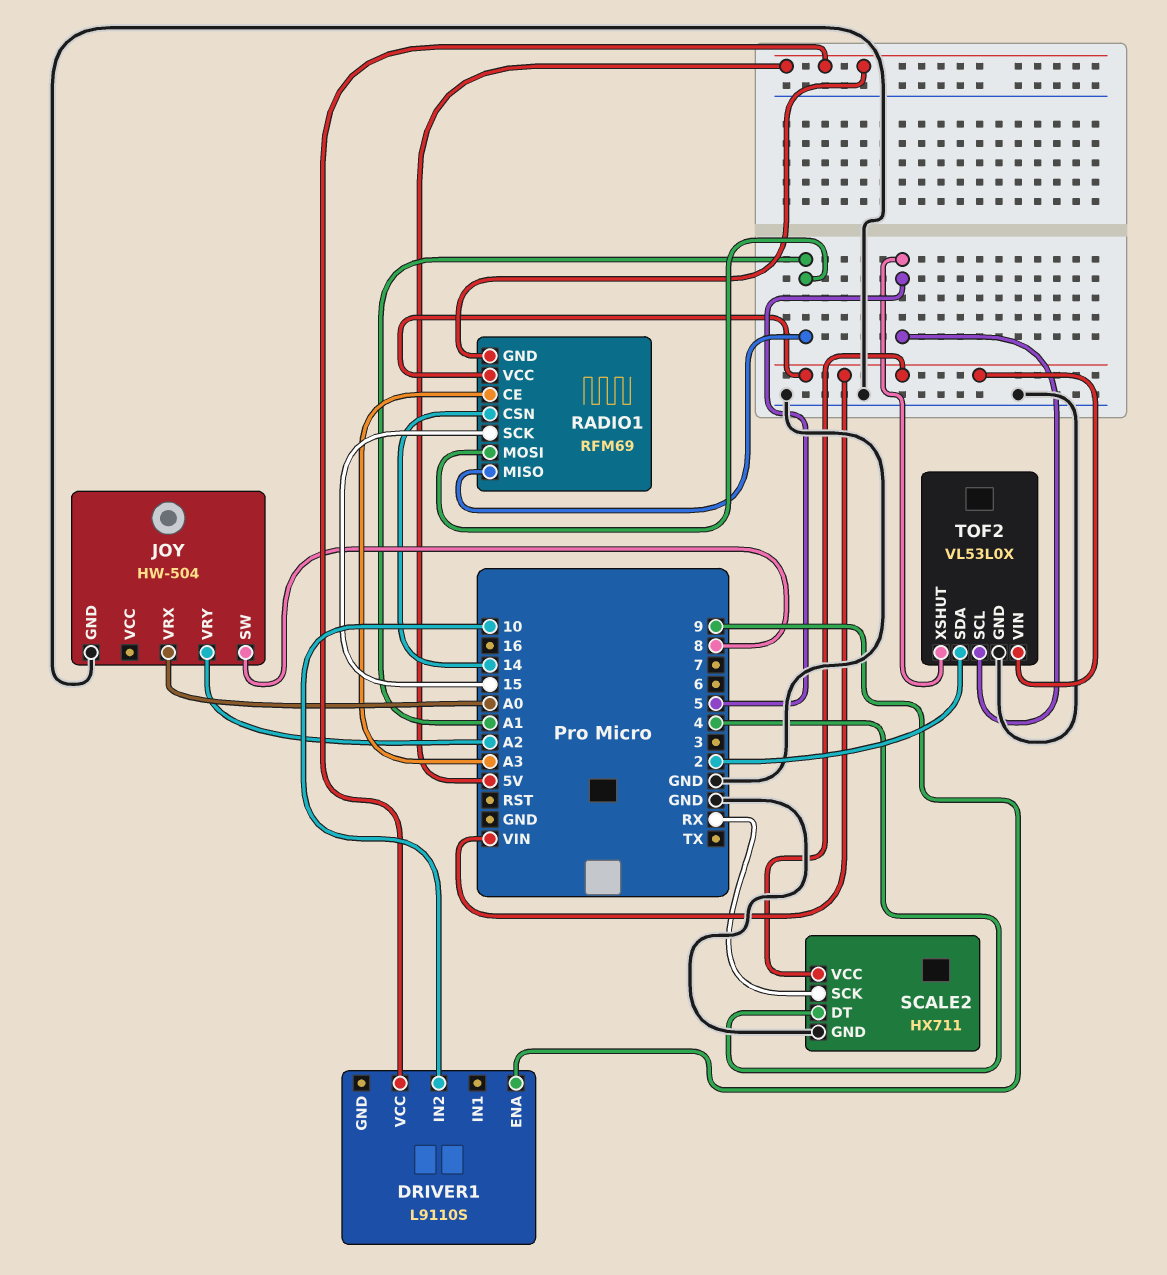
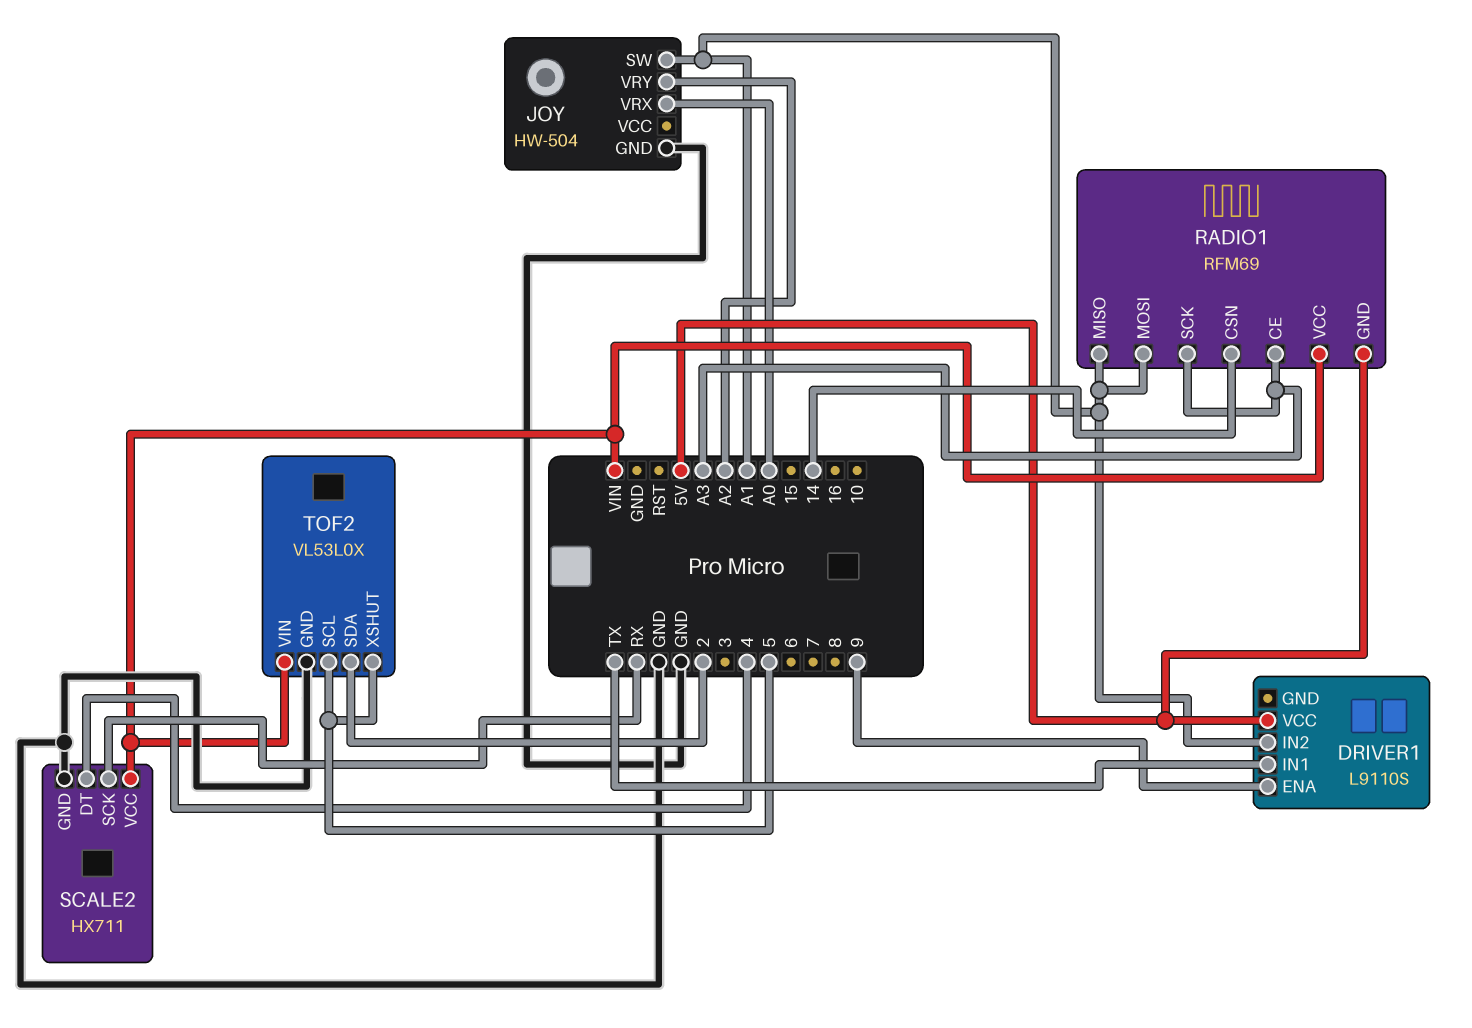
DRIVER1 pin IN1: none -> TX
DRIVER1 pin IN2: 10 -> A1
JOY pin SW: 8 -> A1
RADIO1 pin SCK: 15 -> A3

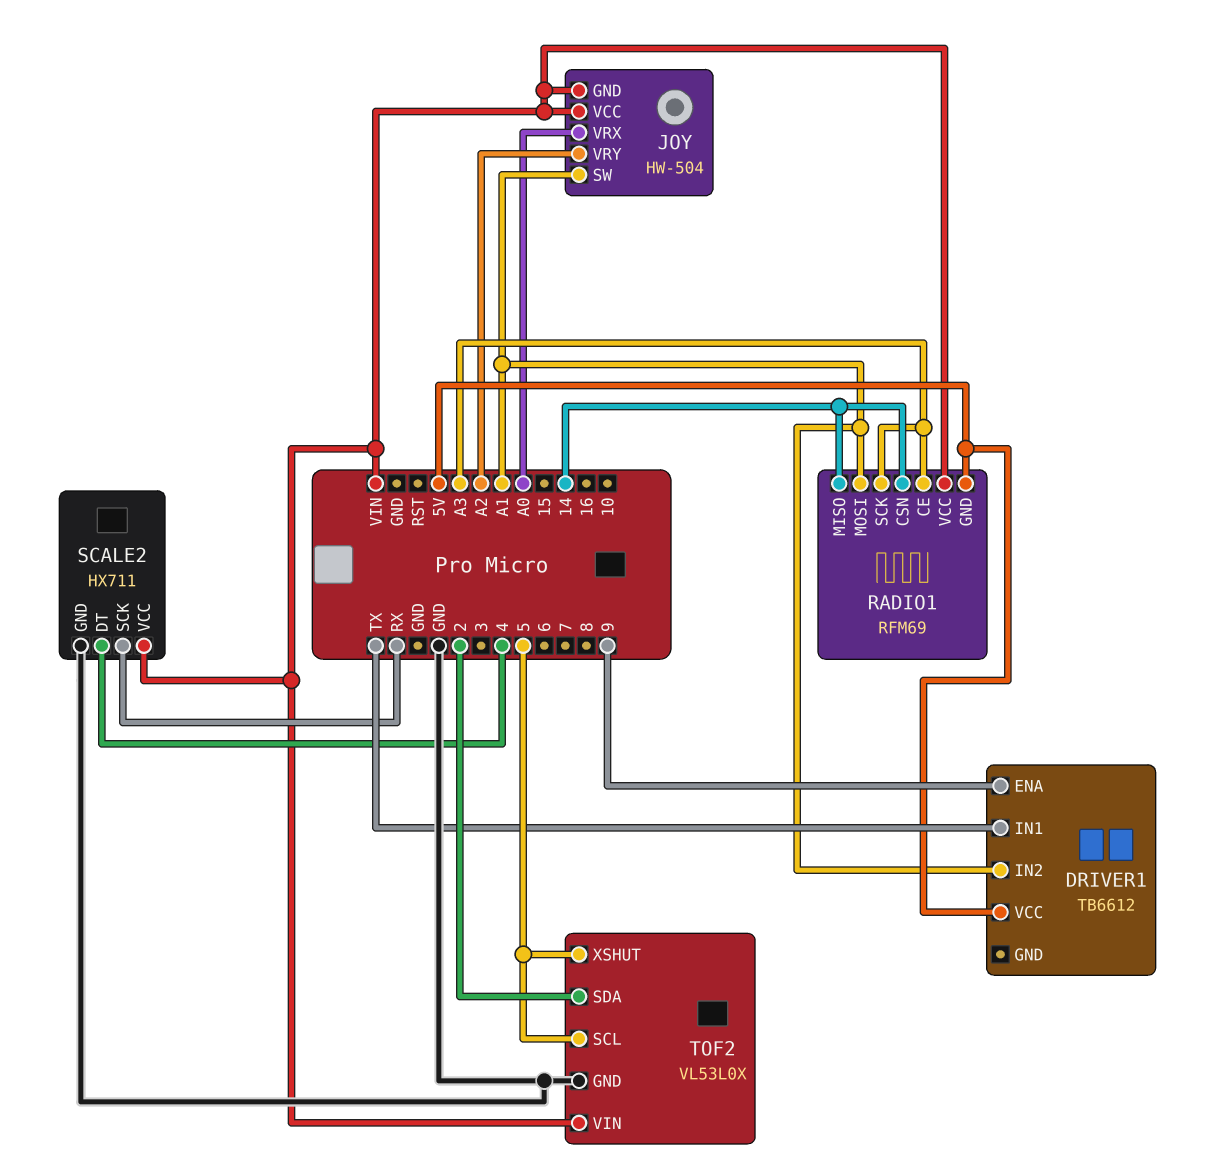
DRIVER1: L9110S -> TB6612
JOY pin GND: GND -> VIN
JOY pin VCC: none -> VIN
RADIO1 pin MISO: A1 -> 14

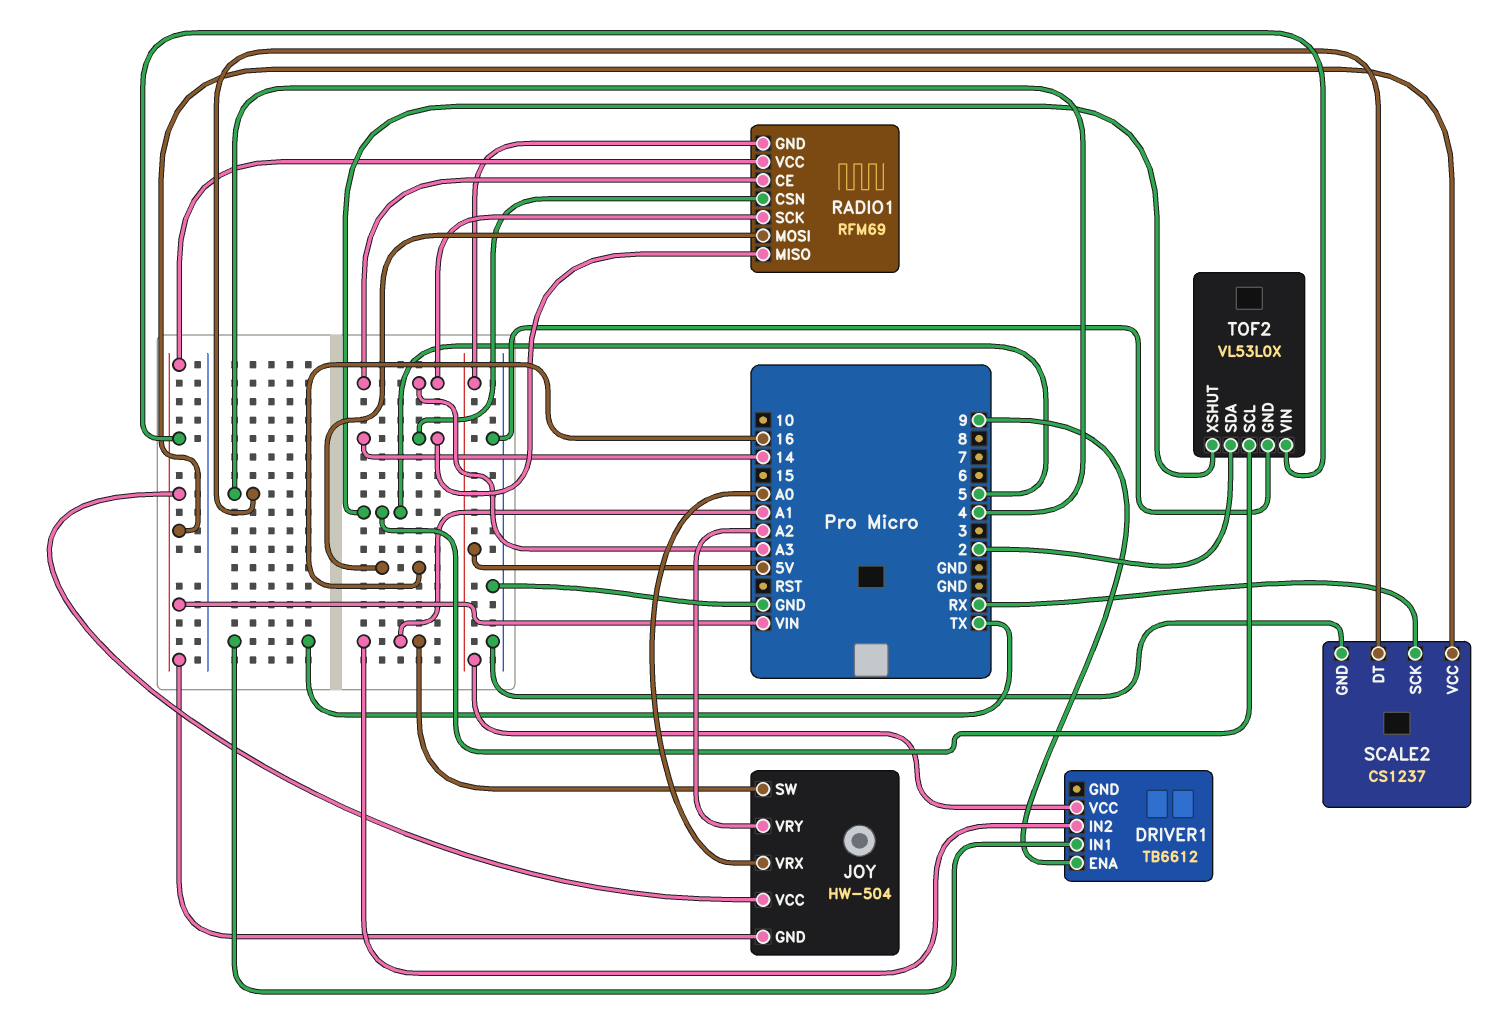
RADIO1 pin MOSI: A1 -> 16
SCALE2: HX711 -> CS1237

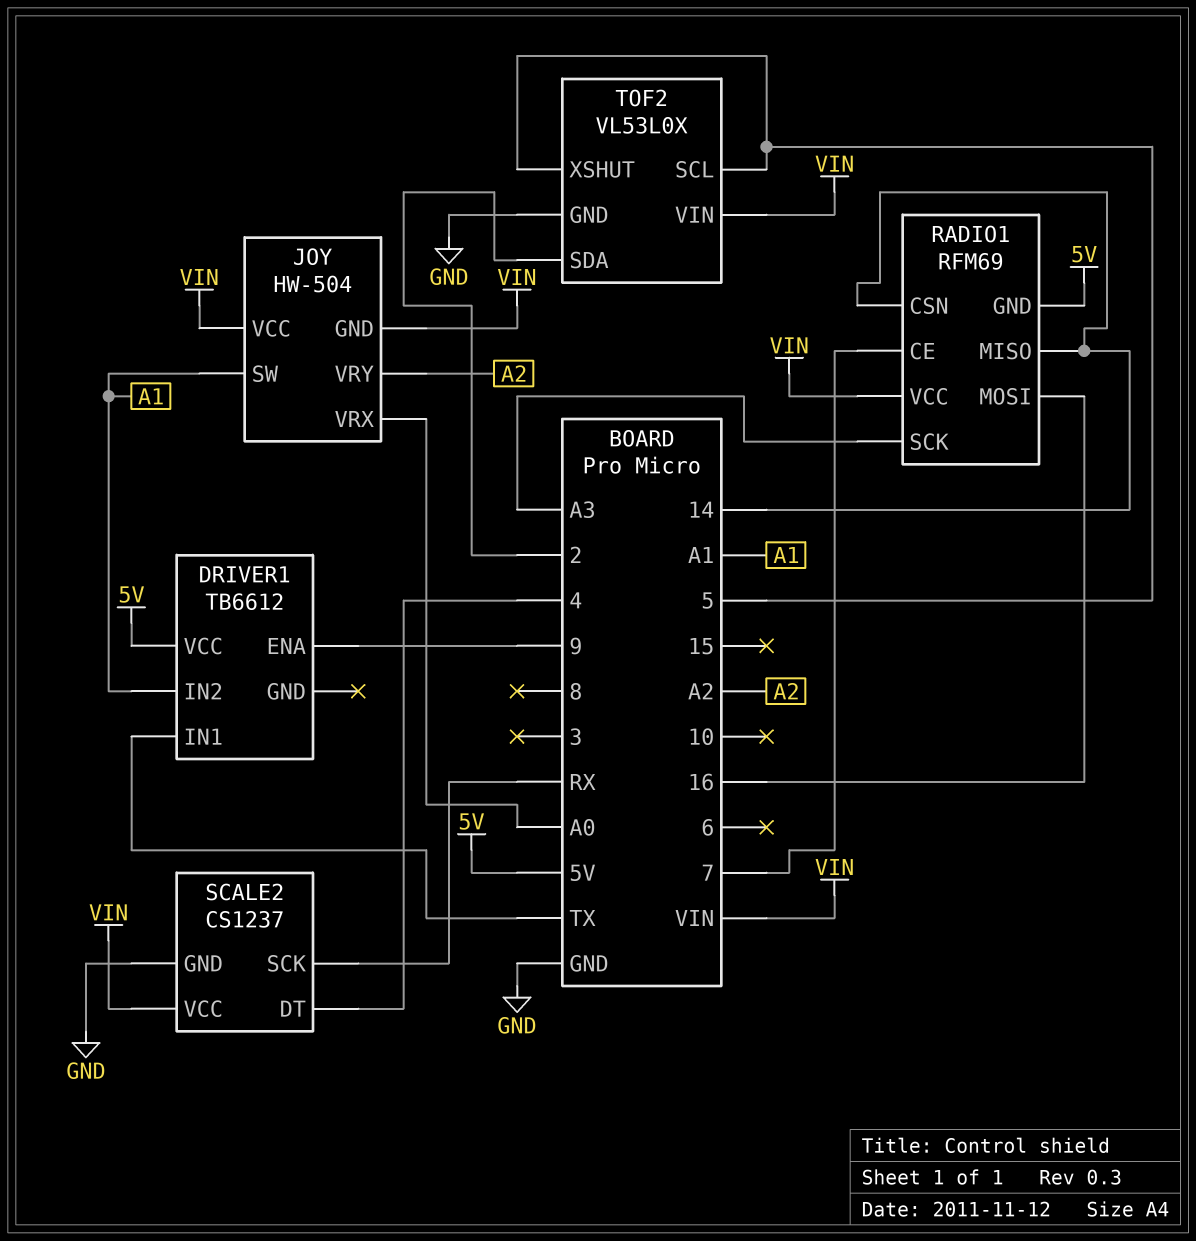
RADIO1 pin CE: A3 -> 7

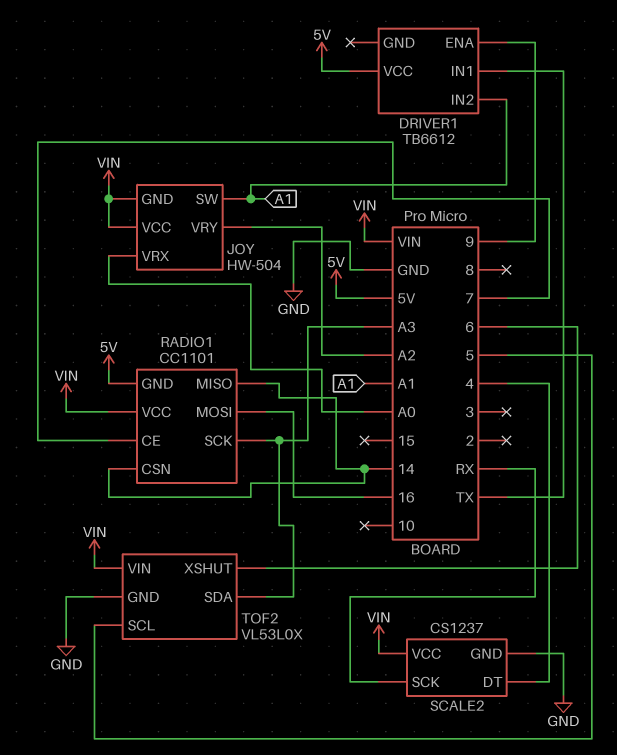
RADIO1: RFM69 -> CC1101
TOF2 pin SDA: 2 -> A3
TOF2 pin XSHUT: 5 -> 6

